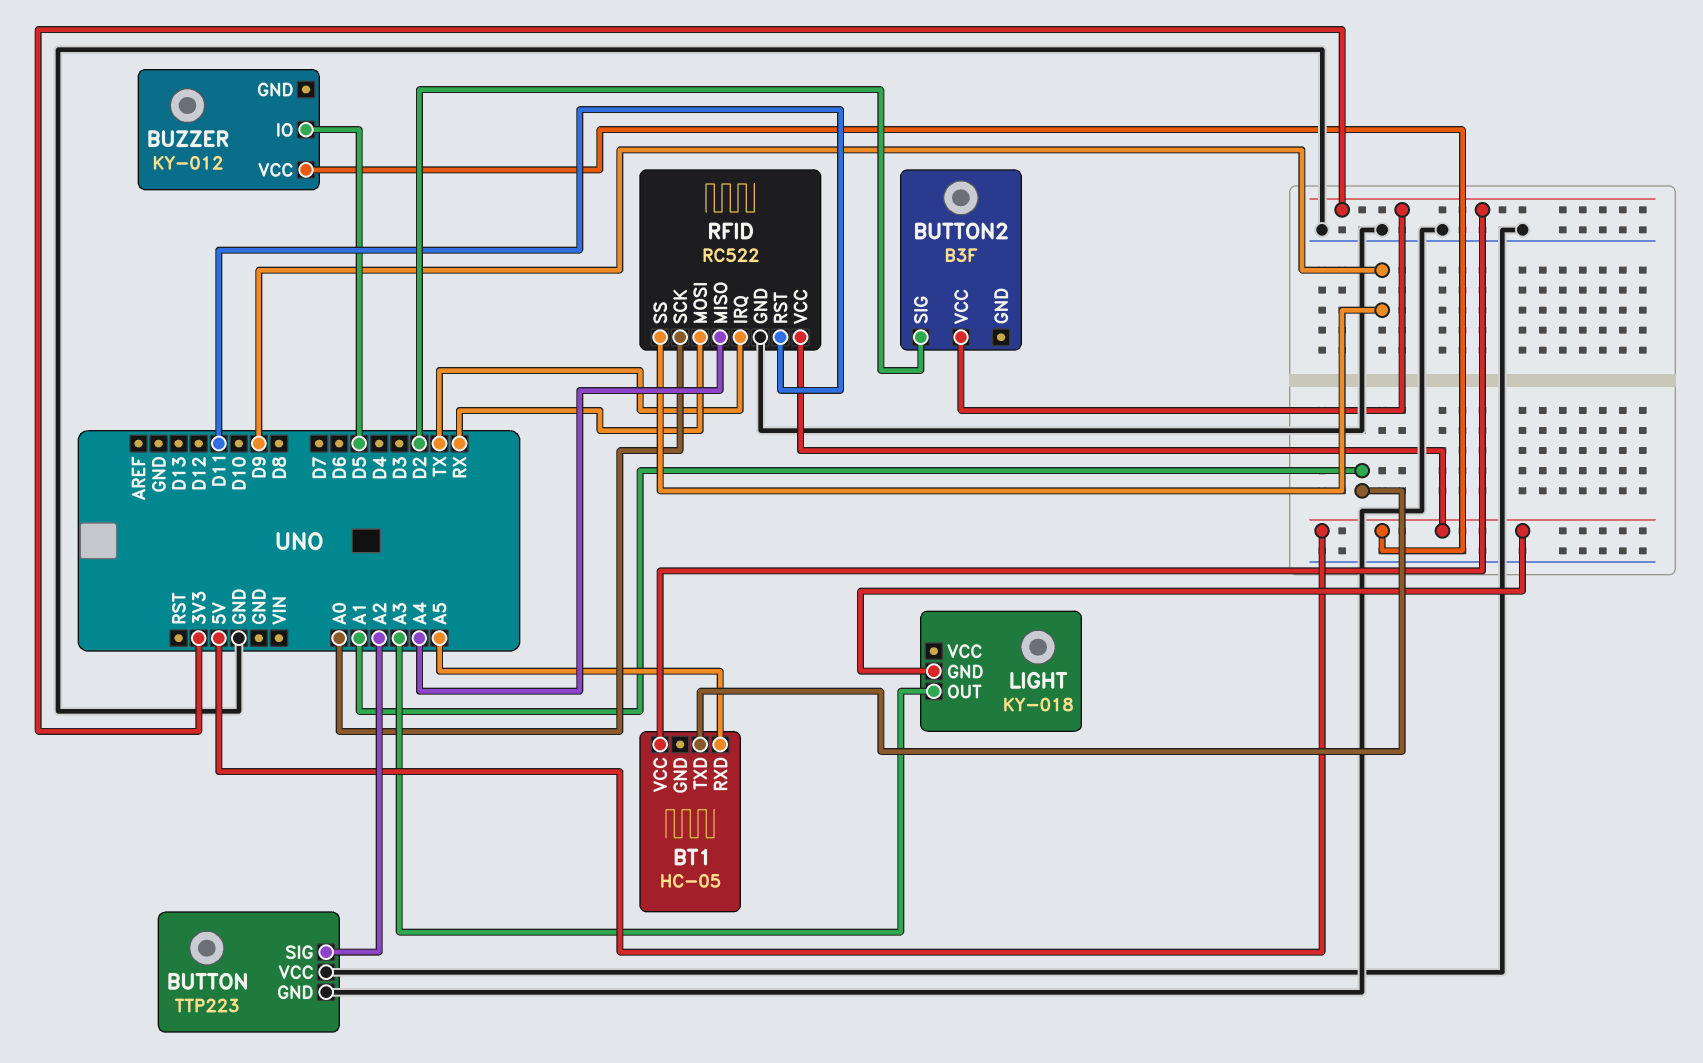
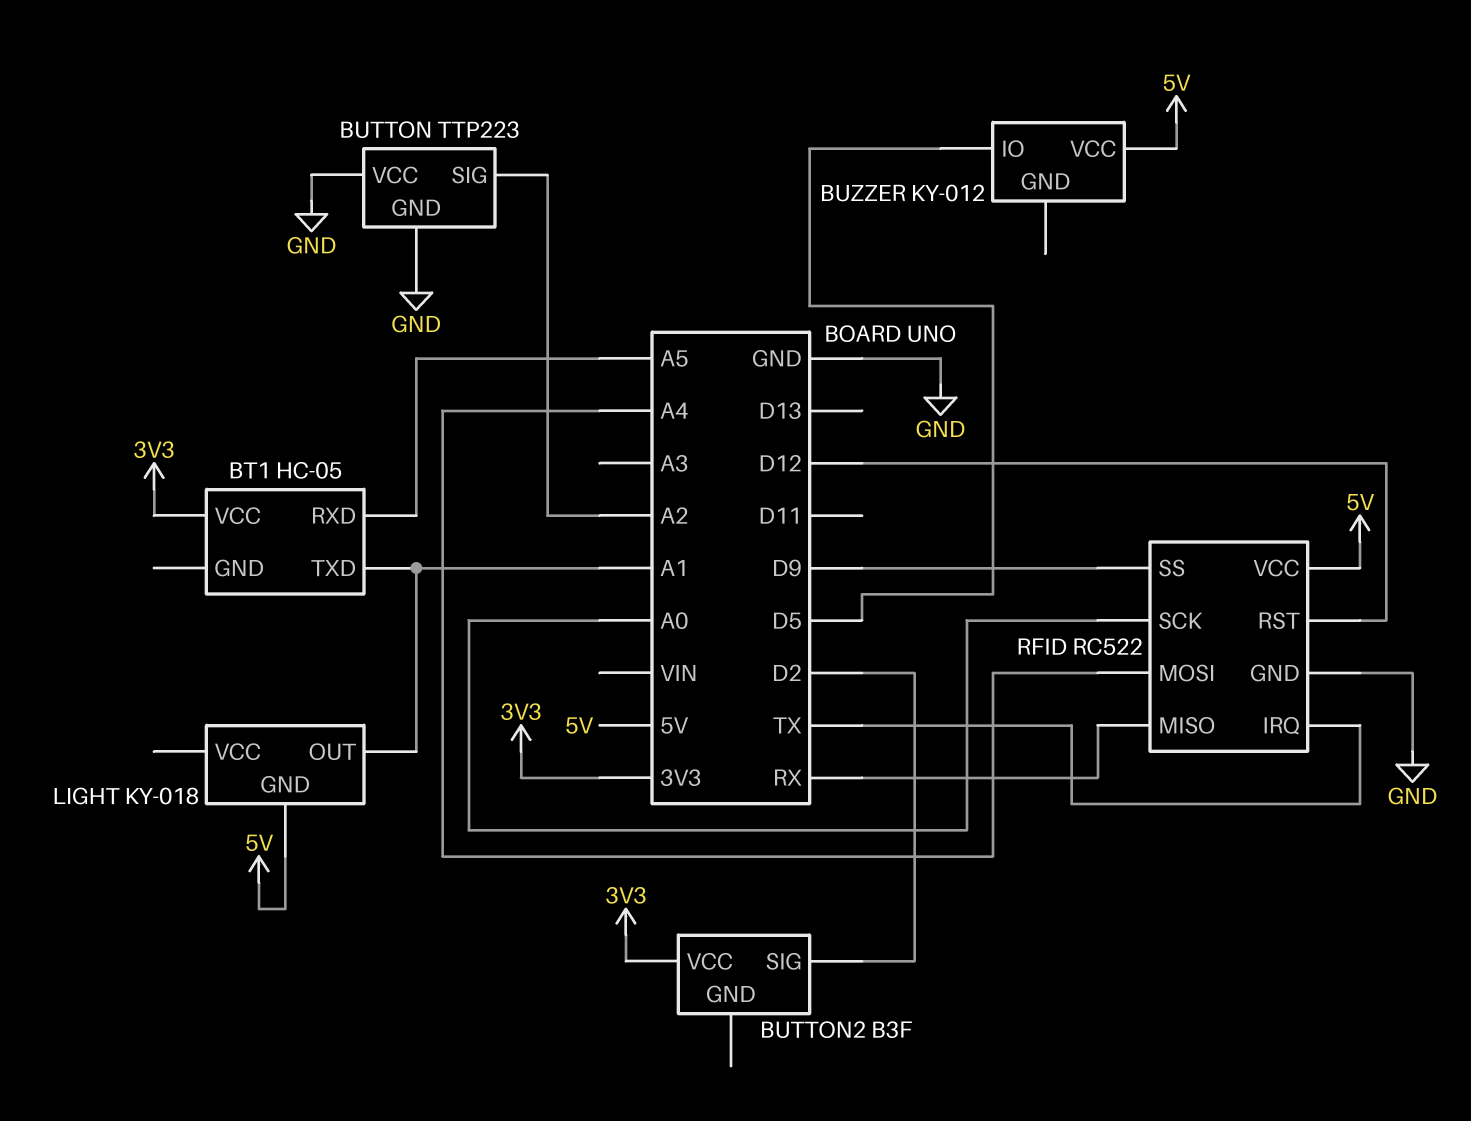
LIGHT pin OUT: A3 -> A1
RFID pin MISO: A4 -> RX
RFID pin MOSI: RX -> A4
RFID pin RST: D11 -> D12

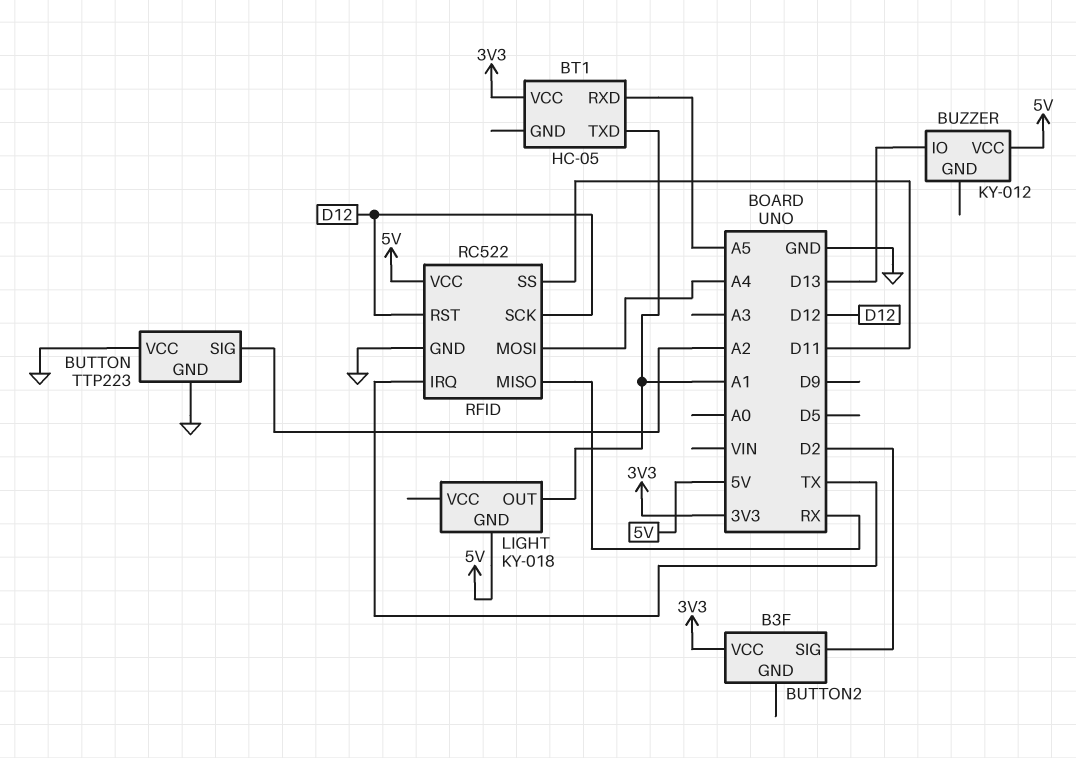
BUZZER pin IO: D5 -> D13
RFID pin SCK: A0 -> D12
RFID pin SS: D9 -> D11

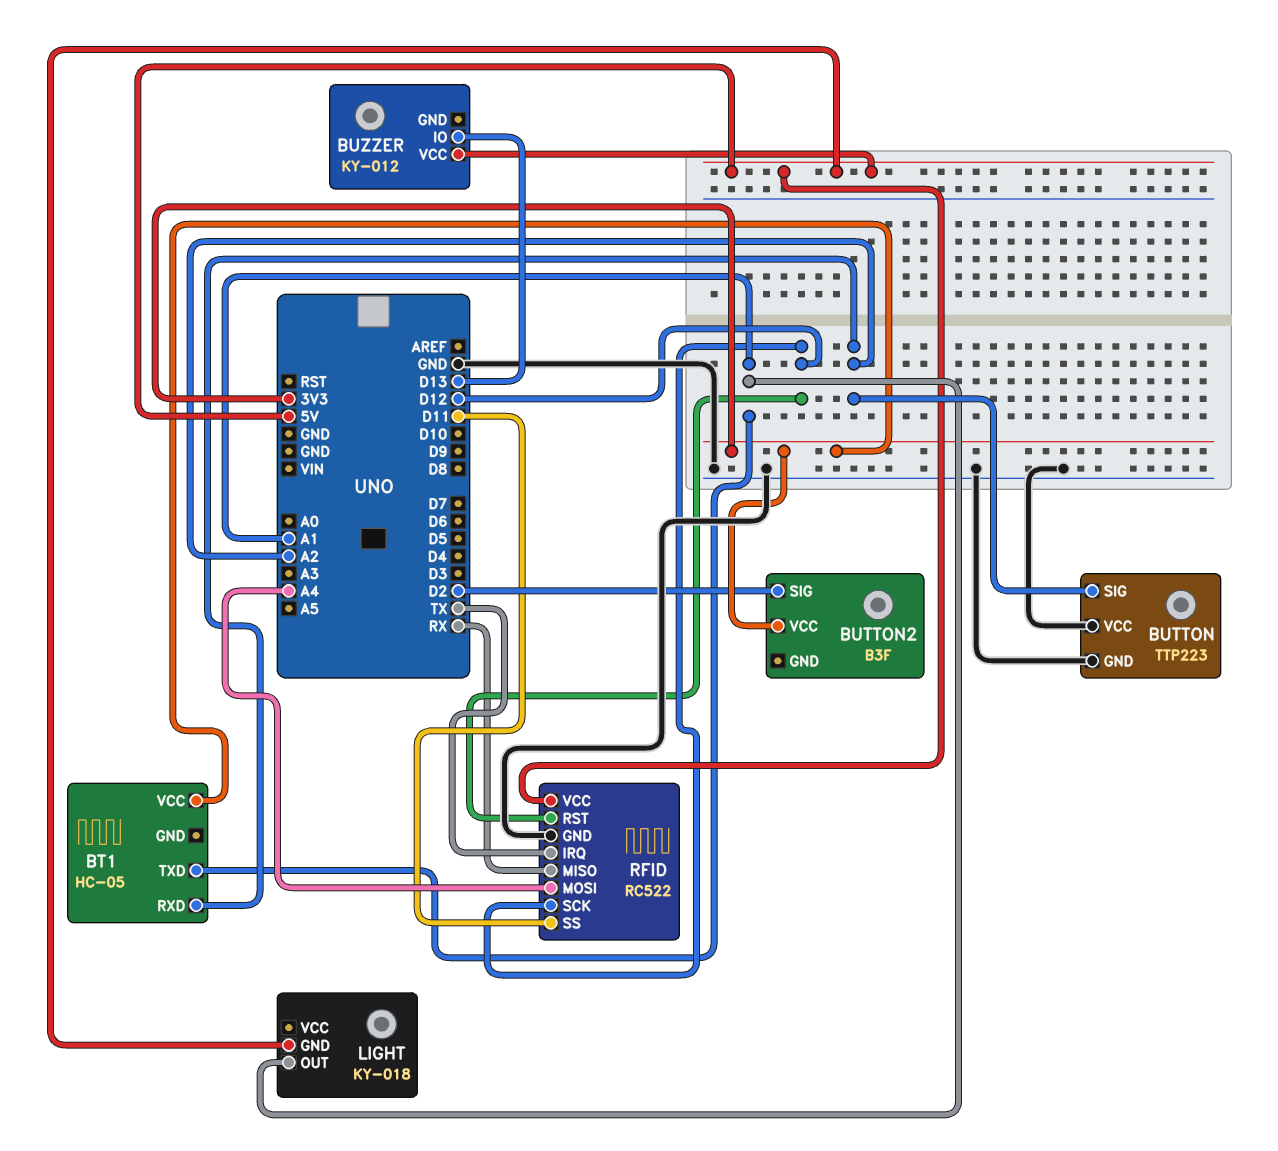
BT1 pin RXD: A5 -> A2

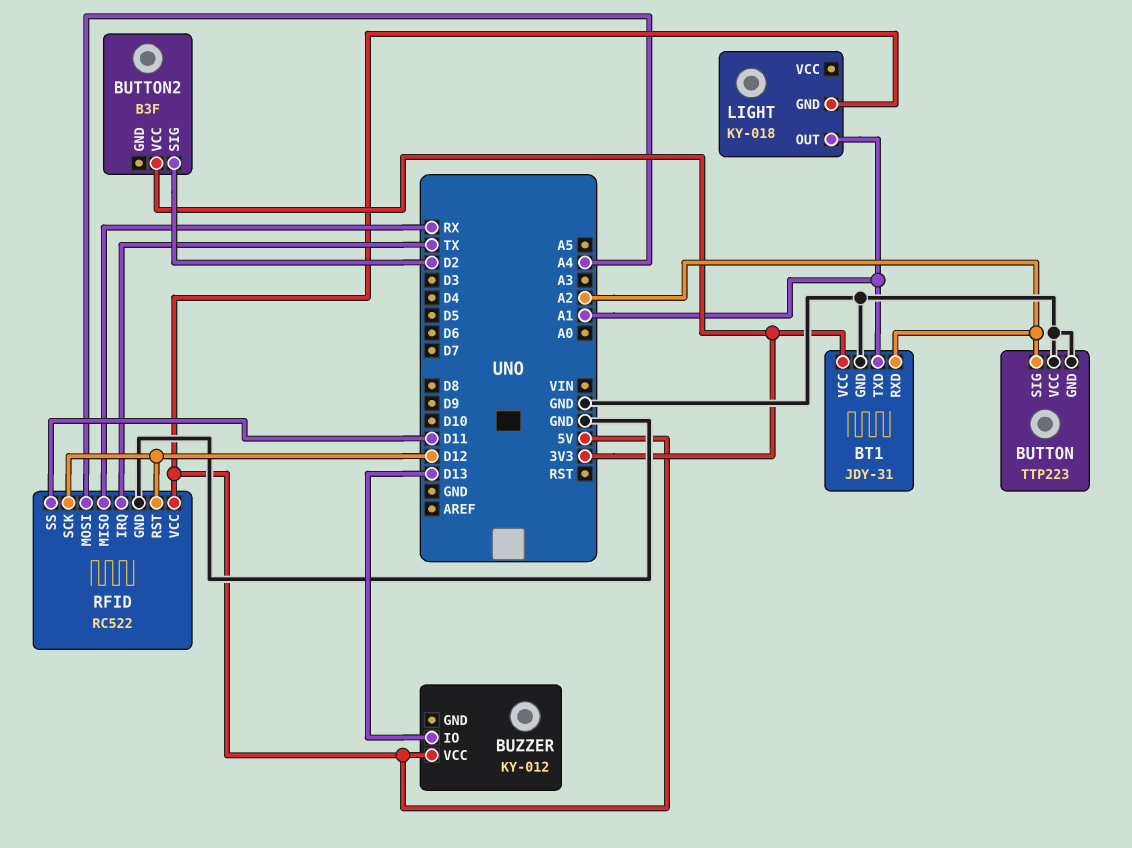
BT1: HC-05 -> JDY-31
BT1 pin GND: none -> GND

